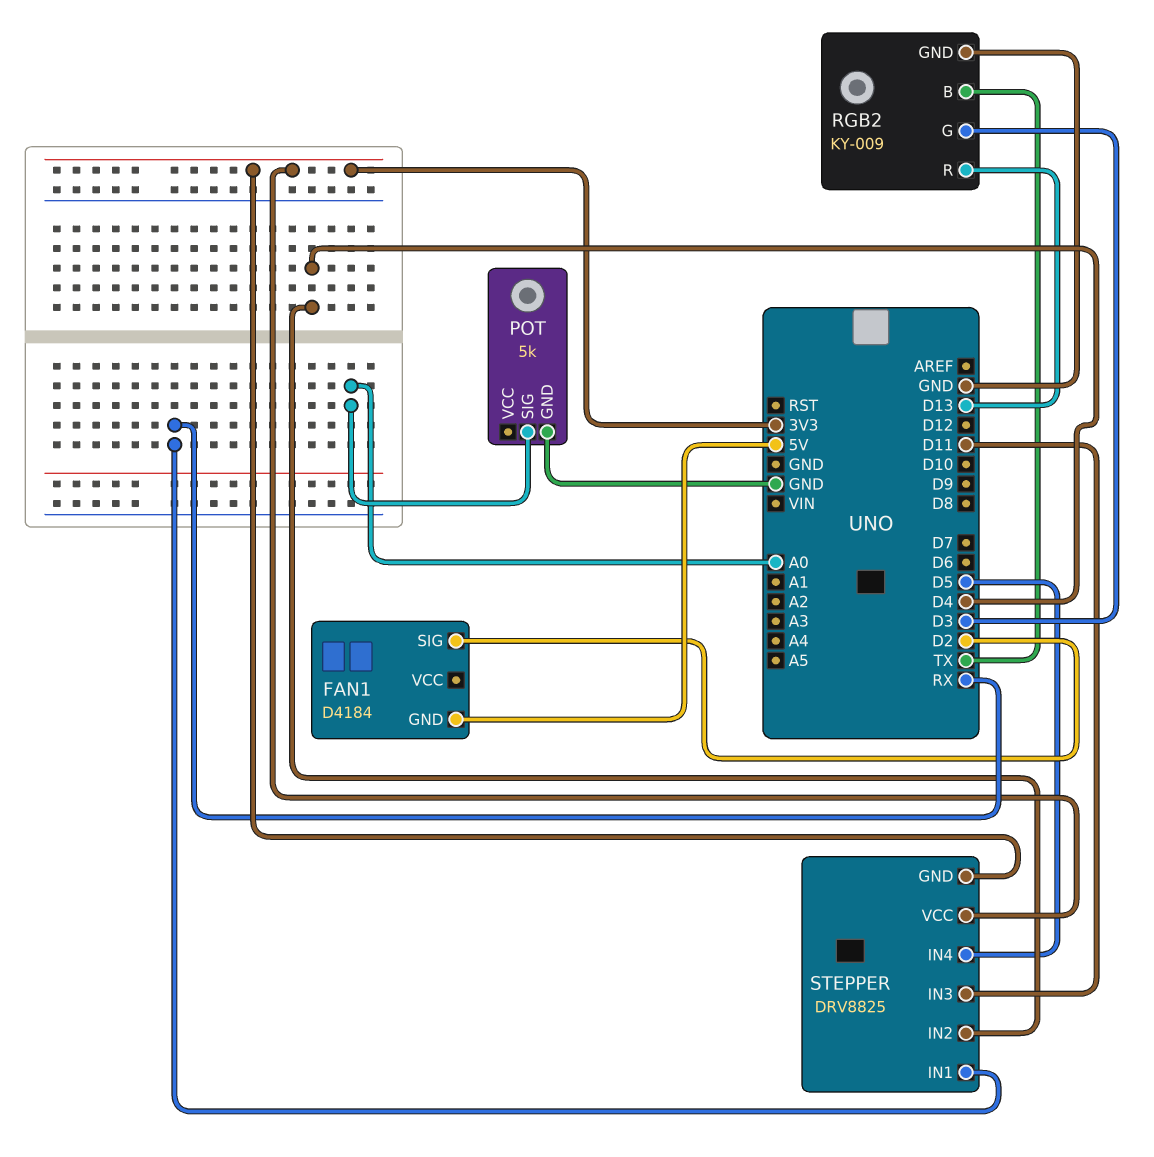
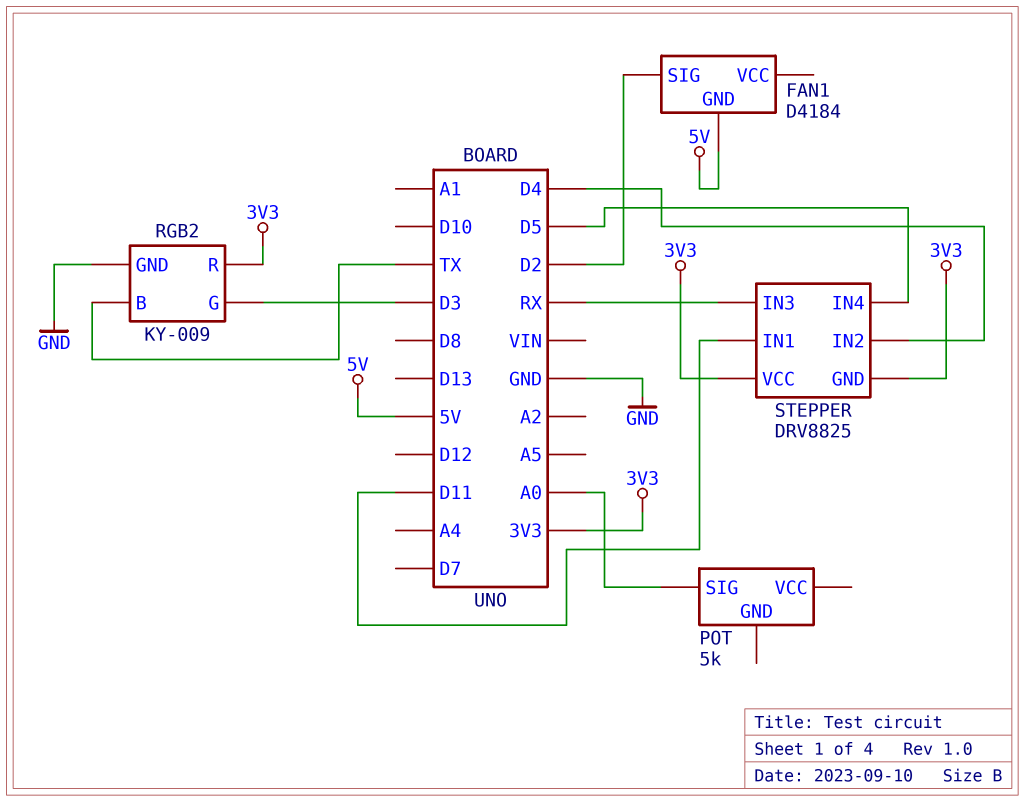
POT pin GND: GND -> none
RGB2 pin R: D13 -> 3V3
STEPPER pin IN1: RX -> D11
STEPPER pin IN3: D11 -> RX

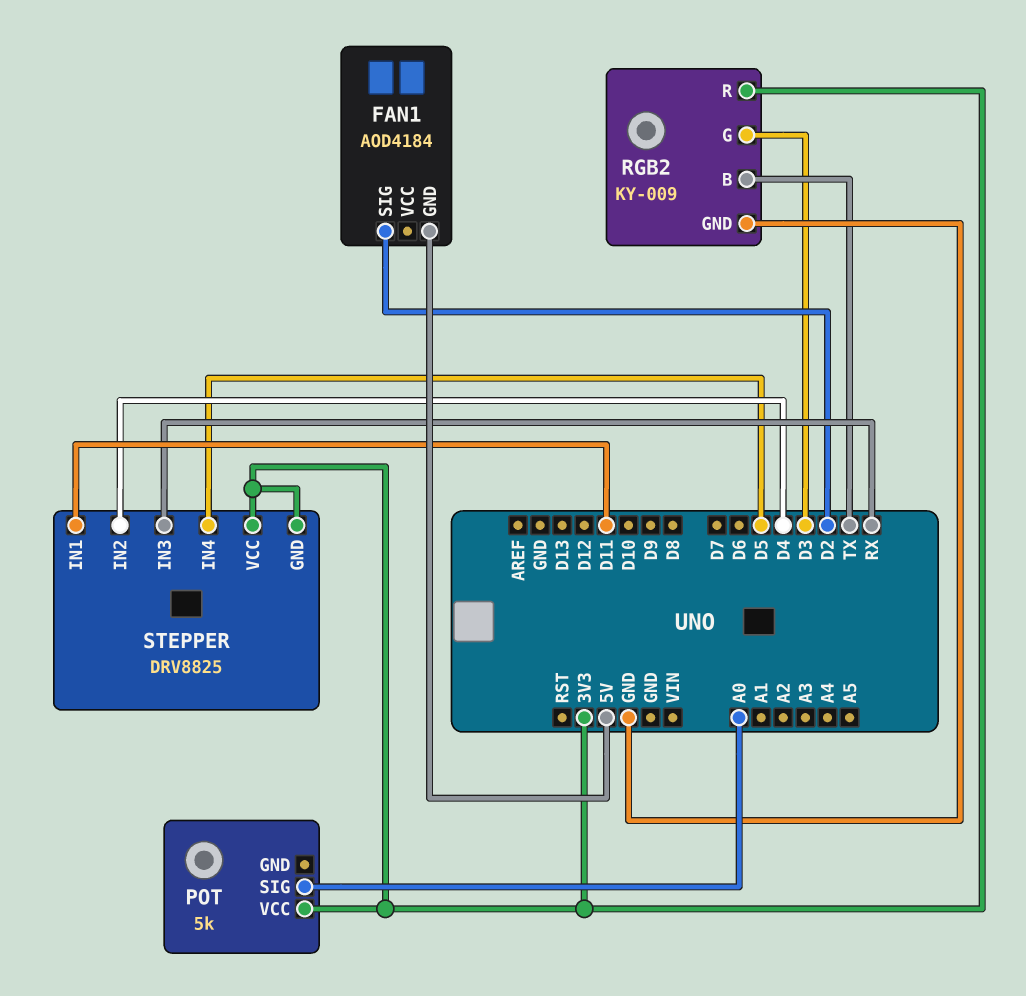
FAN1: D4184 -> AOD4184
POT pin VCC: none -> 3V3

